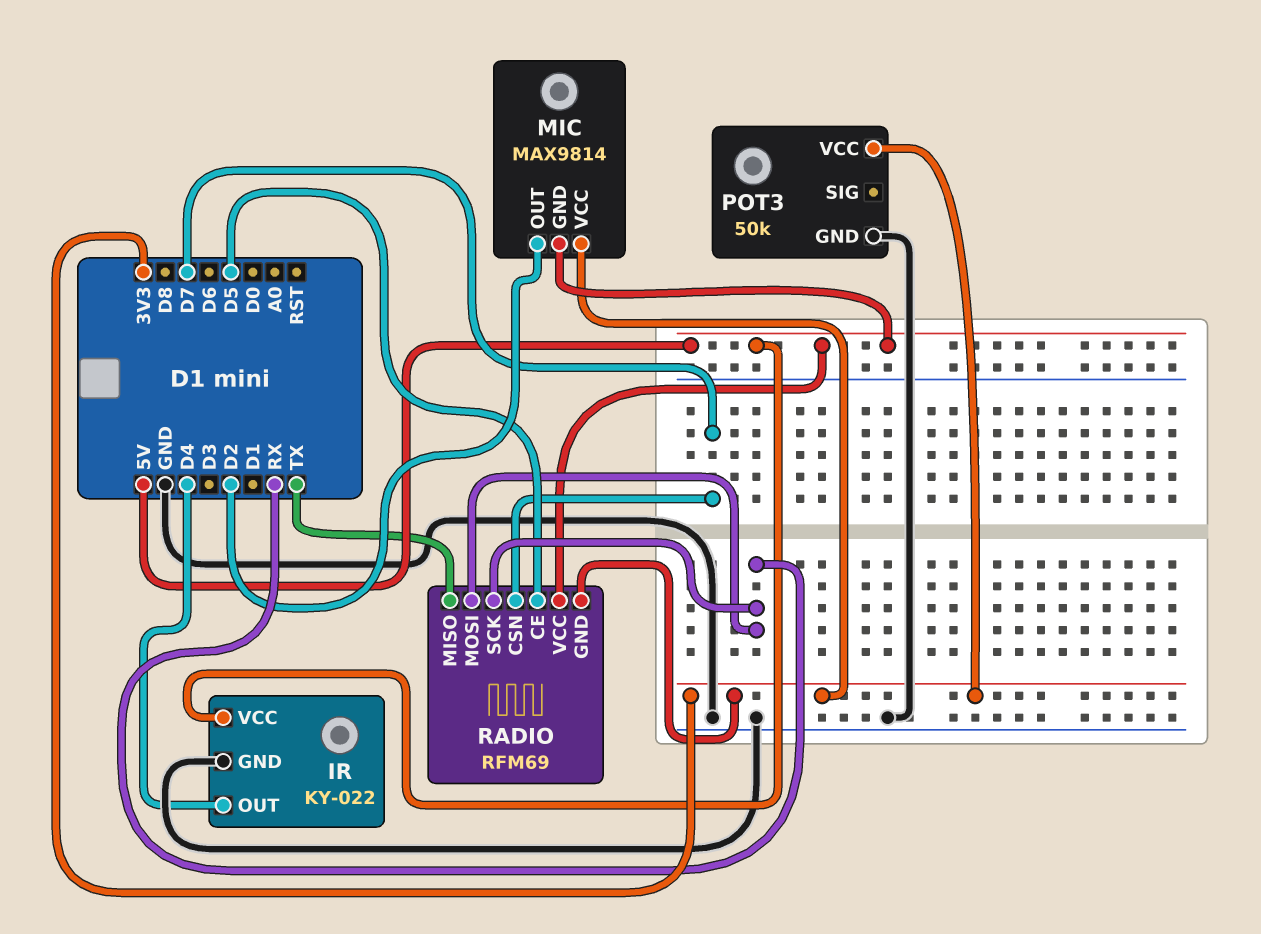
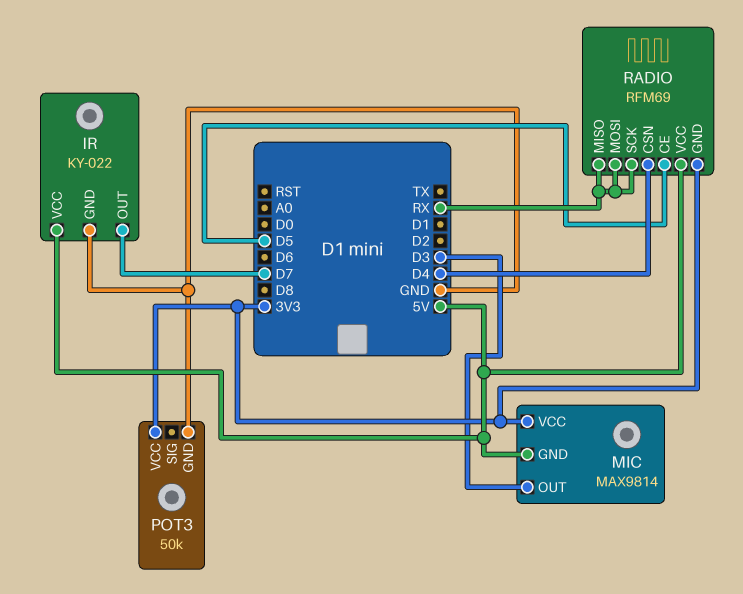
IR pin OUT: D4 -> D7
MIC pin OUT: D2 -> D3
RADIO pin CSN: D7 -> D4
RADIO pin MISO: TX -> RX

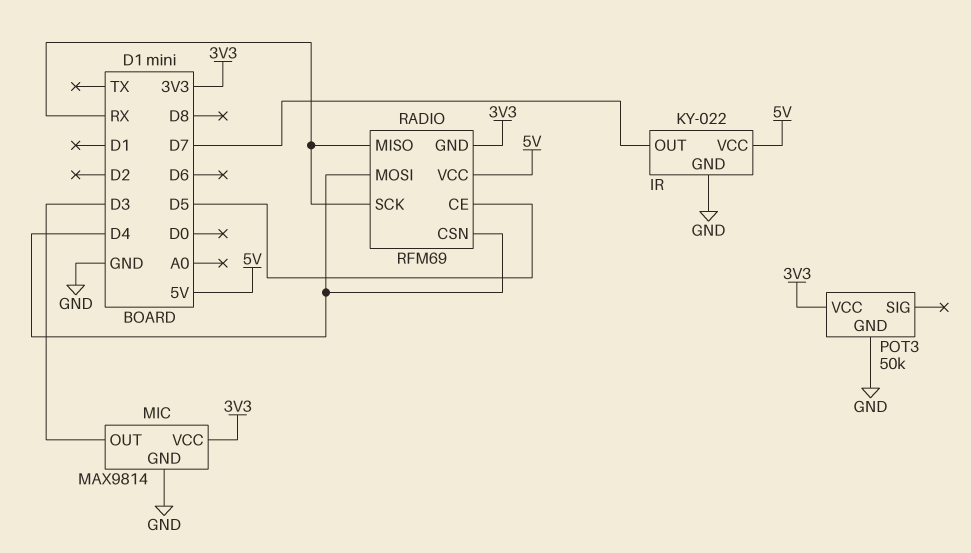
MIC pin GND: 5V -> GND
RADIO pin MOSI: RX -> D4

